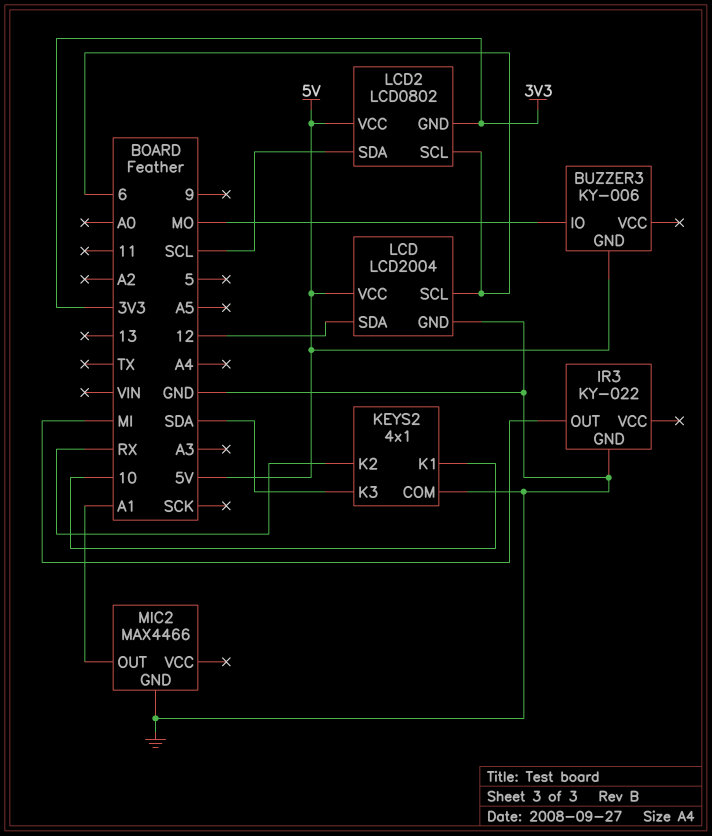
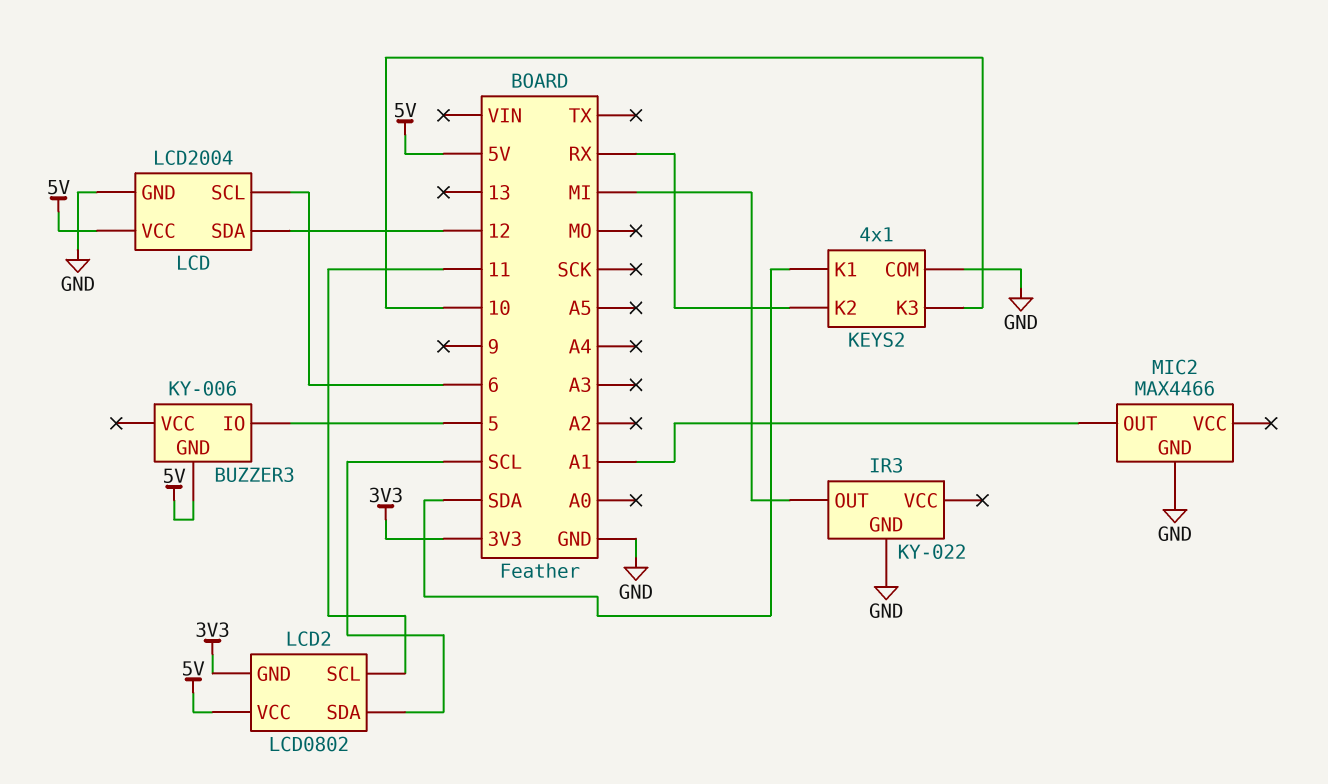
BUZZER3 pin IO: MO -> 5
KEYS2 pin K1: 10 -> SDA
KEYS2 pin K3: SDA -> 10
LCD2 pin SCL: 6 -> 11

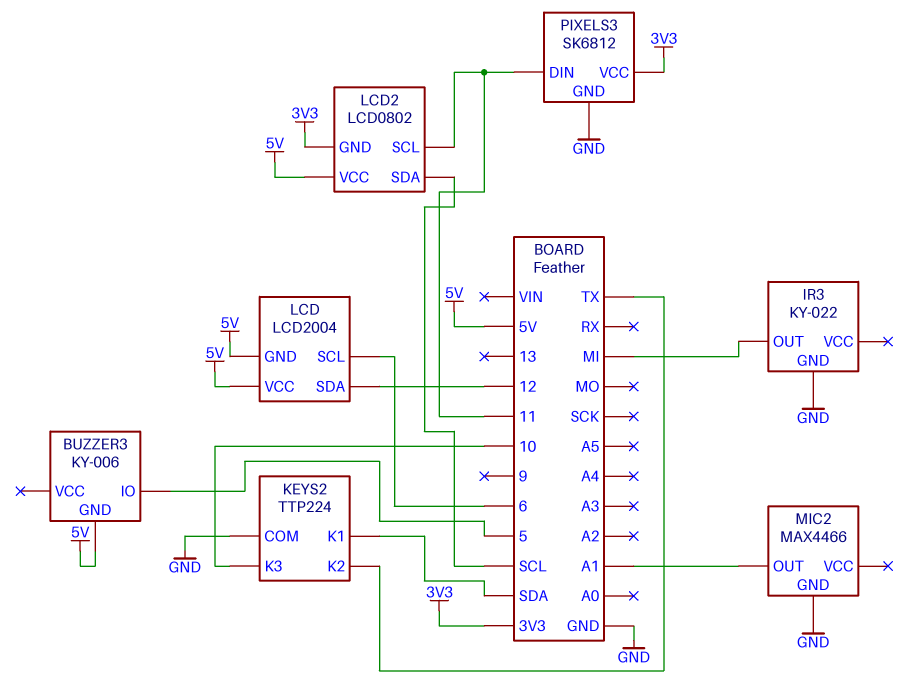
KEYS2: 4x1 -> TTP224
KEYS2 pin K2: RX -> TX
LCD pin GND: GND -> 5V
PIXELS3: none -> SK6812
PIXELS3 pin DIN: none -> 11
PIXELS3 pin GND: none -> GND
PIXELS3 pin VCC: none -> 3V3

